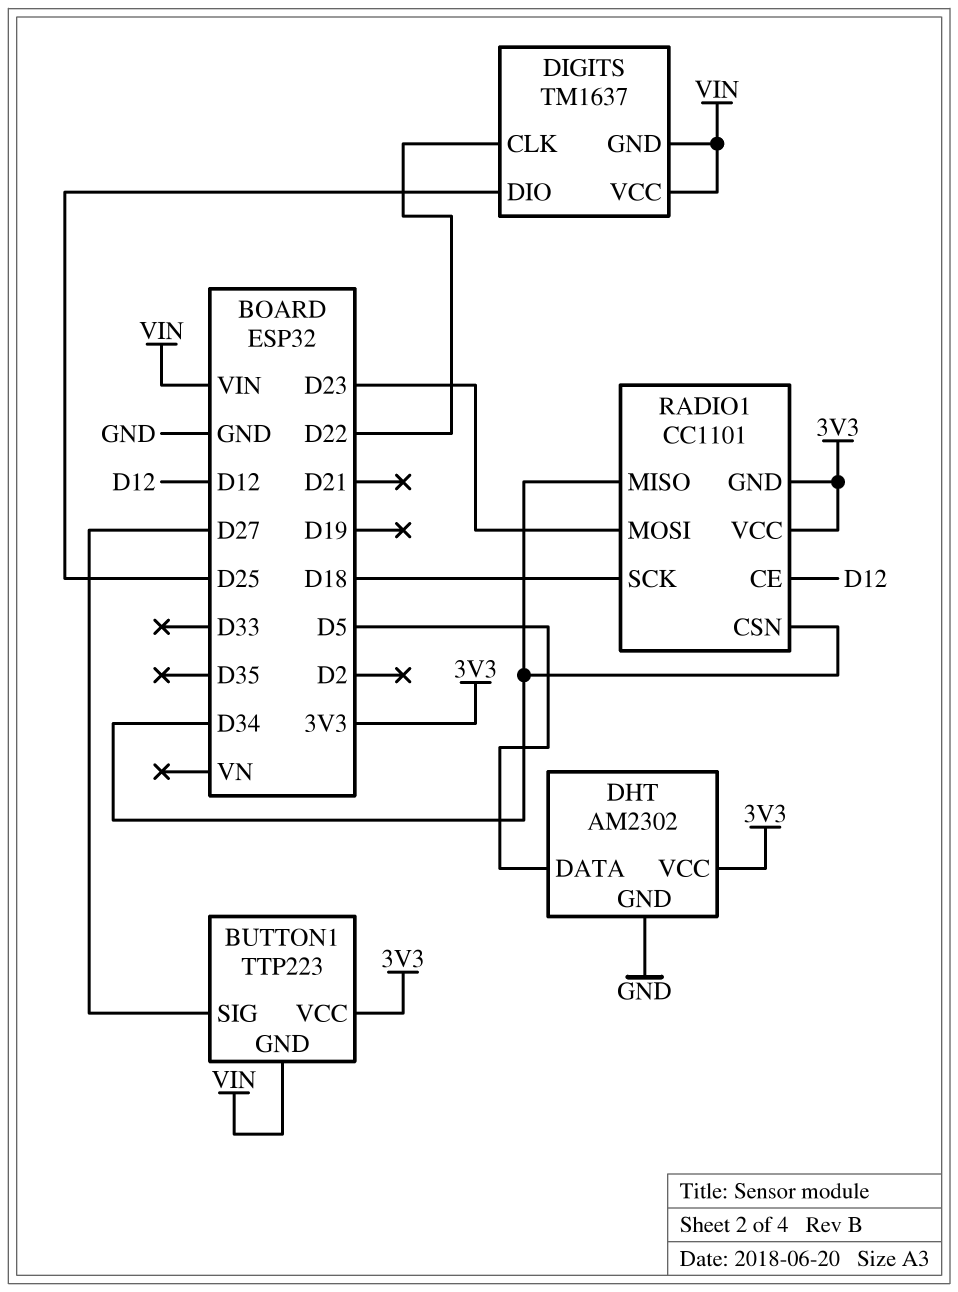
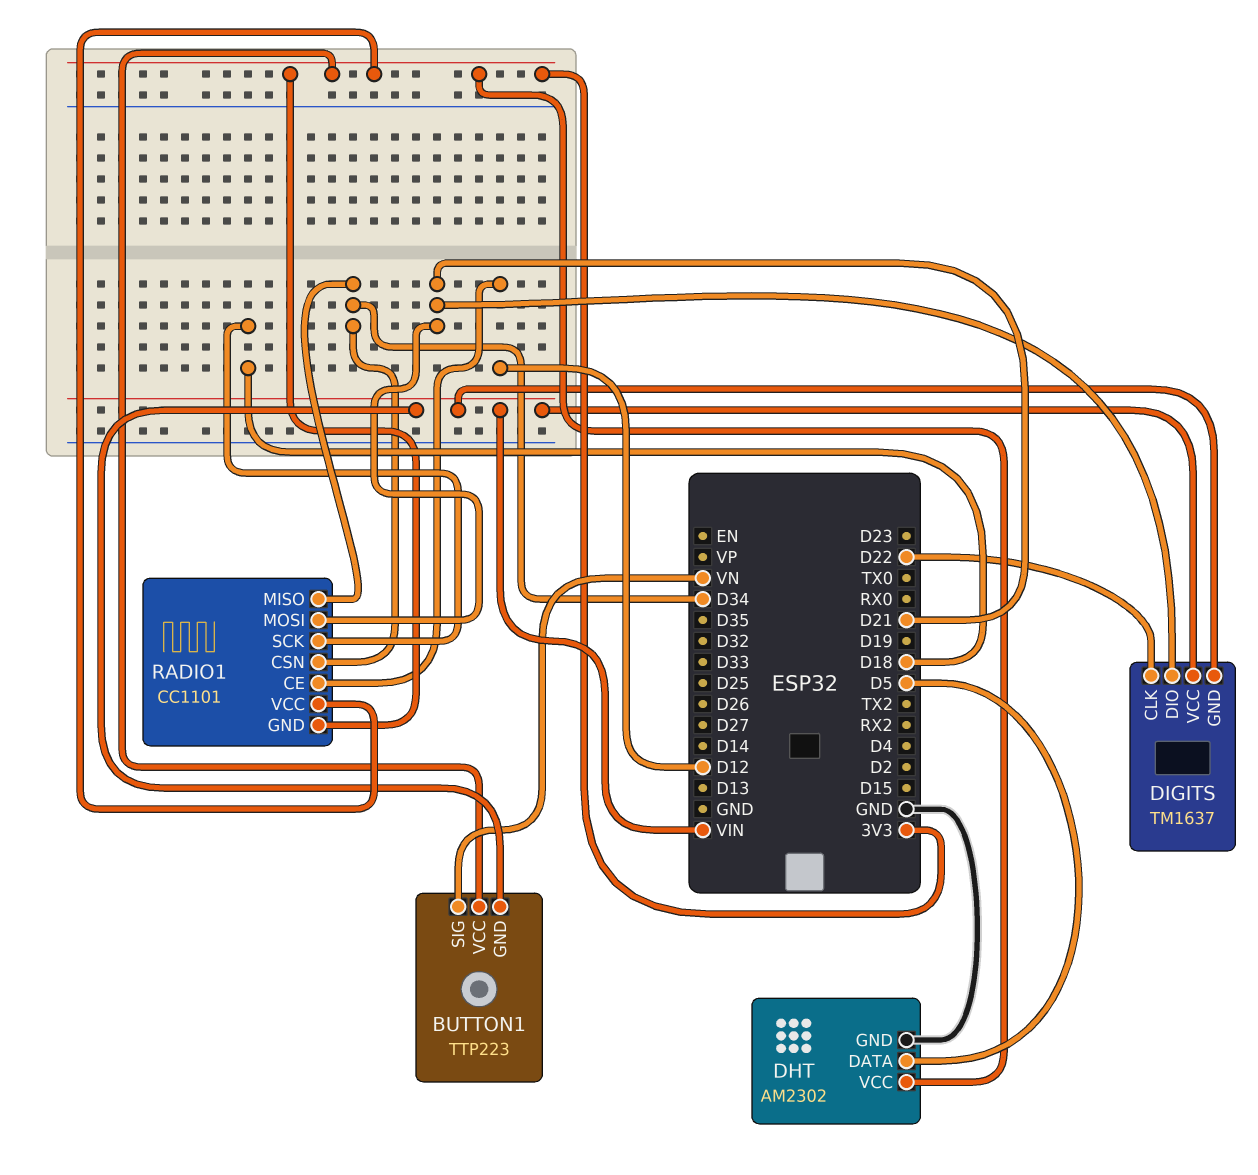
BUTTON1 pin SIG: D27 -> VN
DIGITS pin DIO: D25 -> D21
RADIO1 pin MOSI: D23 -> D21

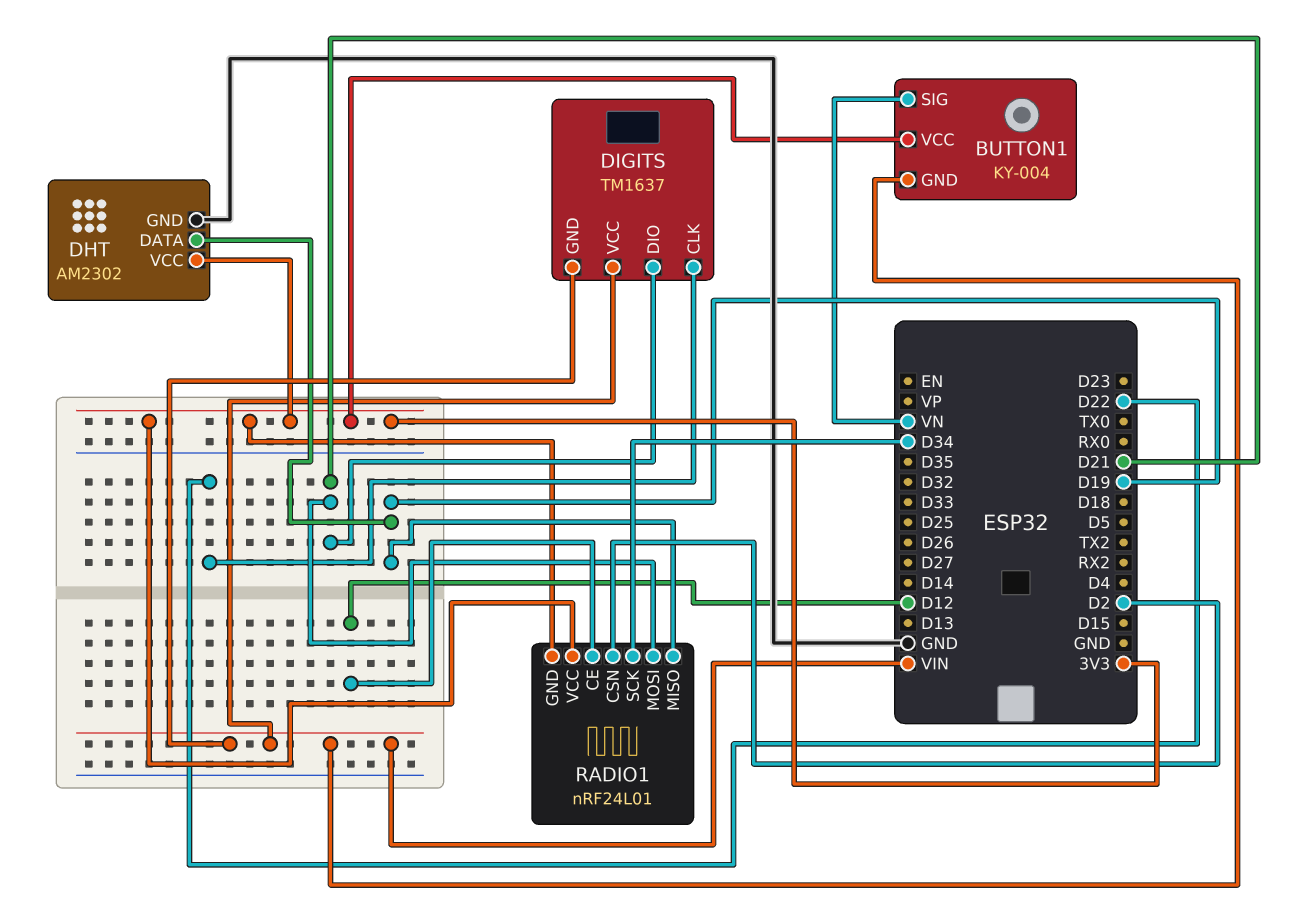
BUTTON1: TTP223 -> KY-004
DHT pin DATA: D5 -> D19
RADIO1: CC1101 -> nRF24L01
RADIO1 pin CSN: D34 -> D2
RADIO1 pin MISO: D34 -> D19
RADIO1 pin SCK: D18 -> D34

